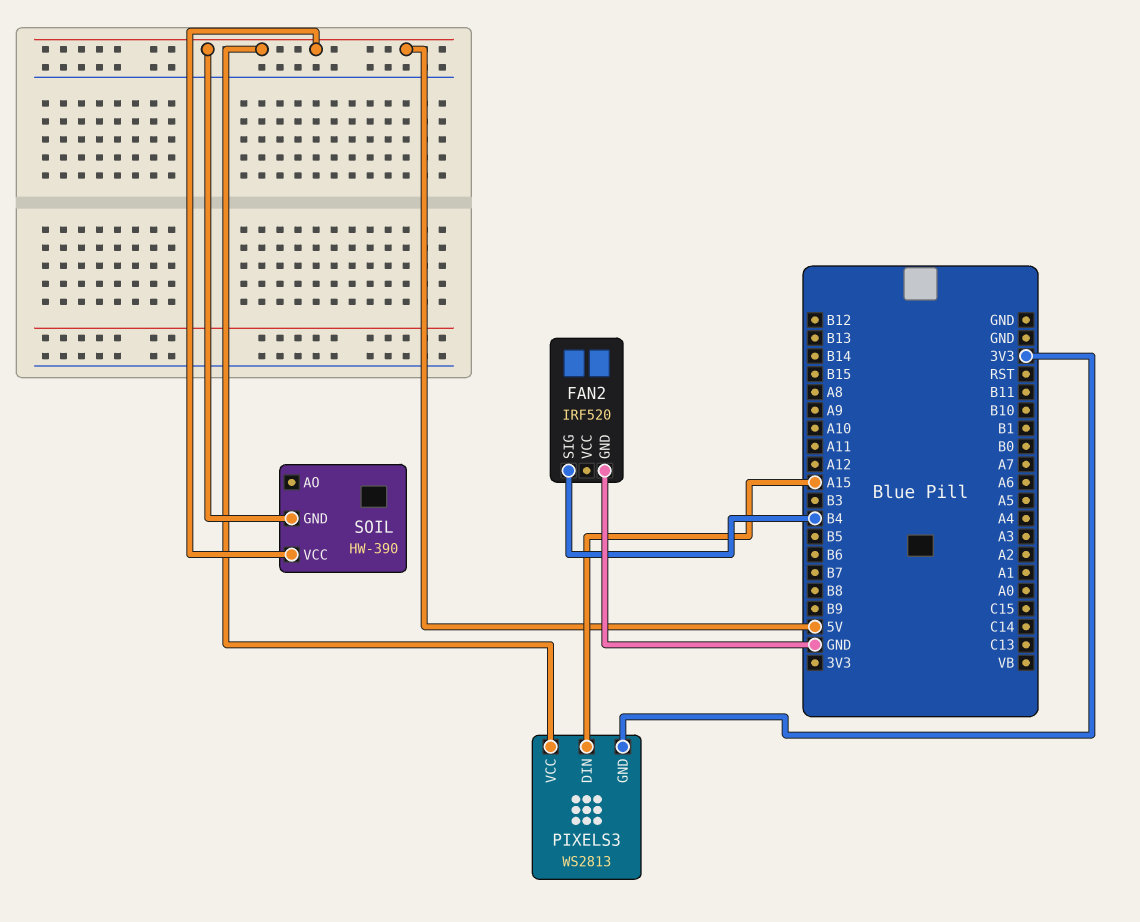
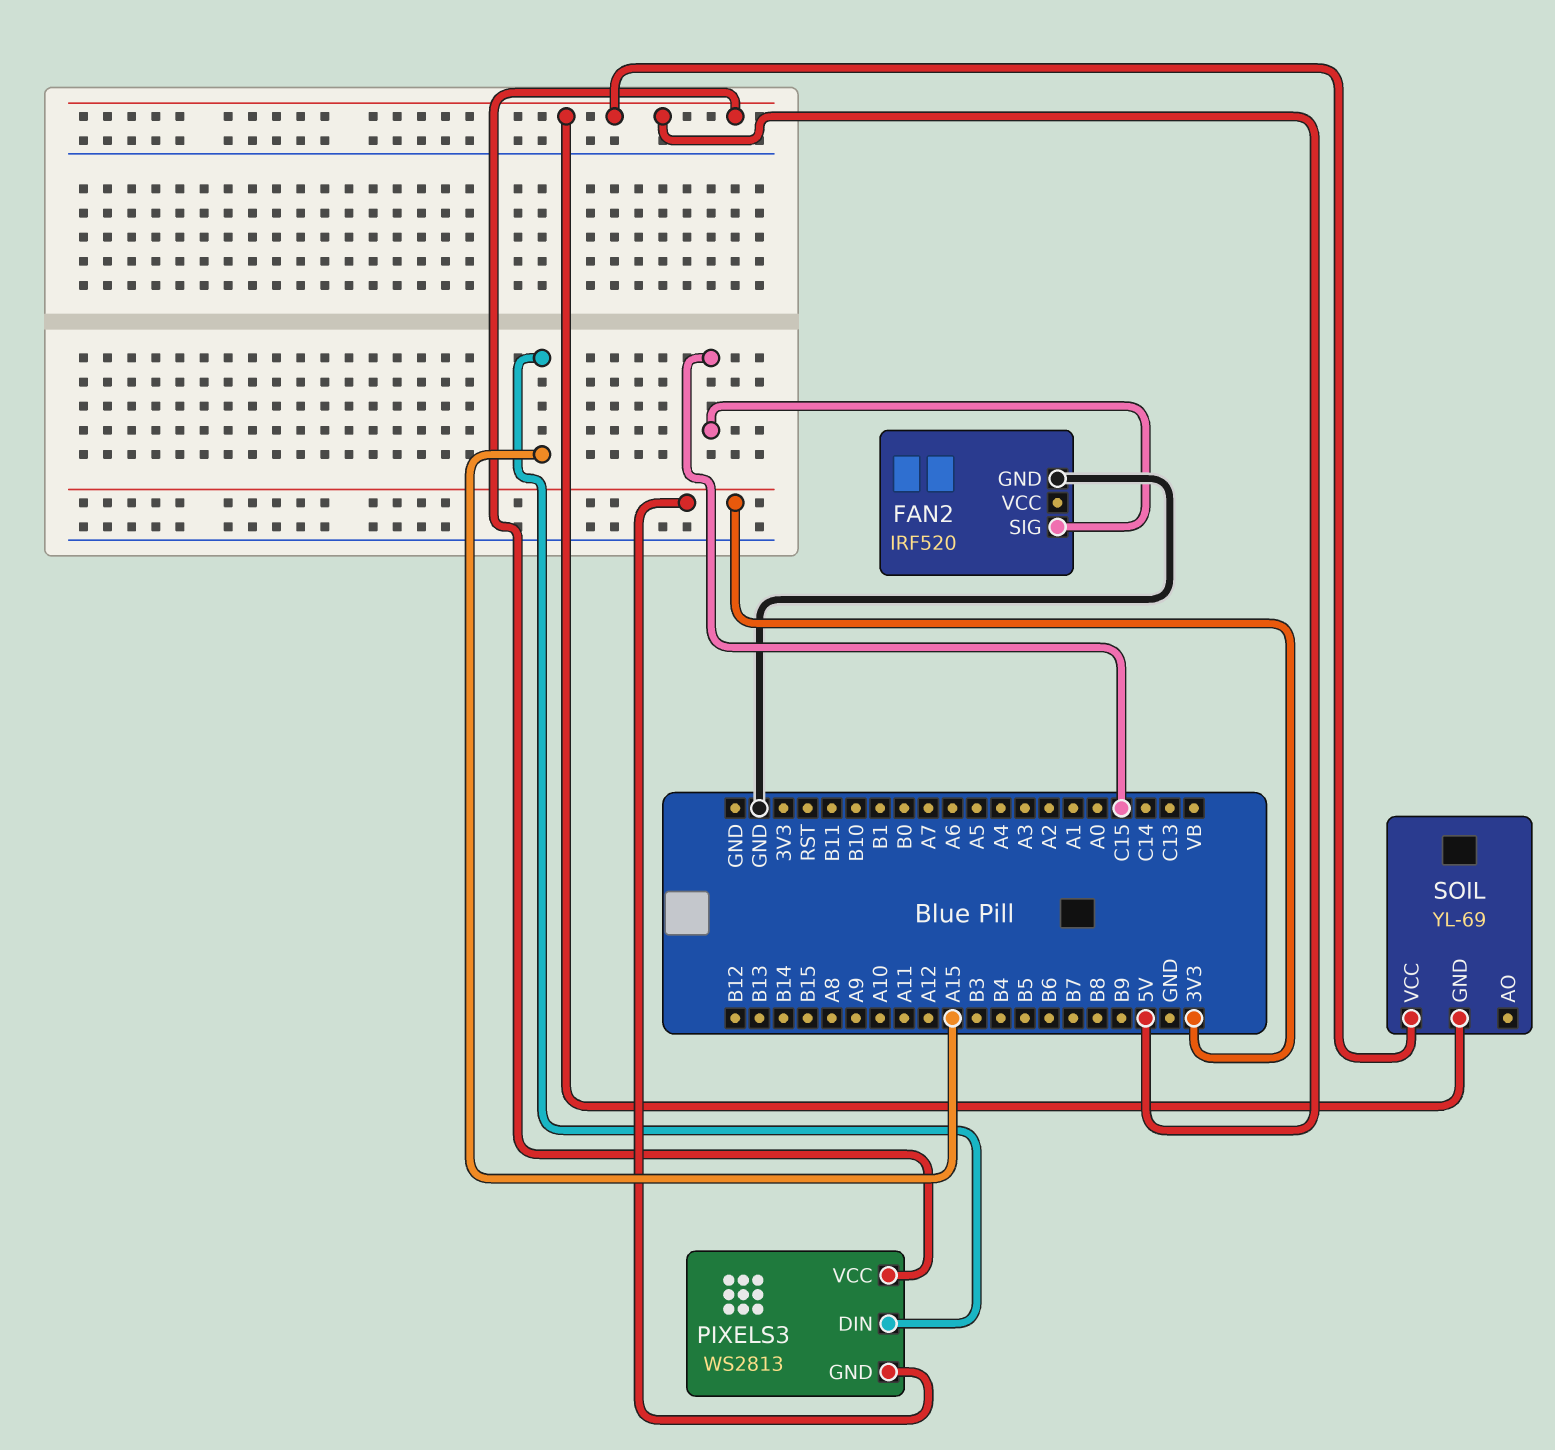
FAN2 pin SIG: B4 -> C15
SOIL: HW-390 -> YL-69

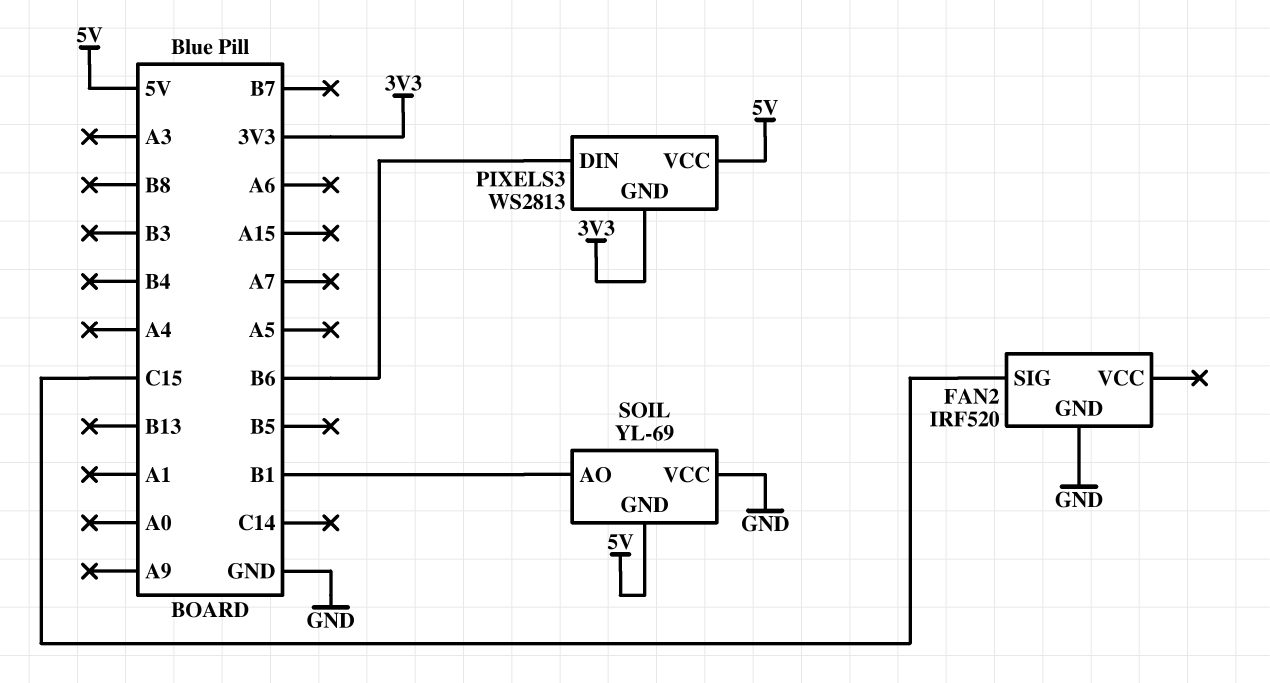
PIXELS3 pin DIN: A15 -> B6
SOIL pin AO: none -> B1
SOIL pin VCC: 5V -> GND

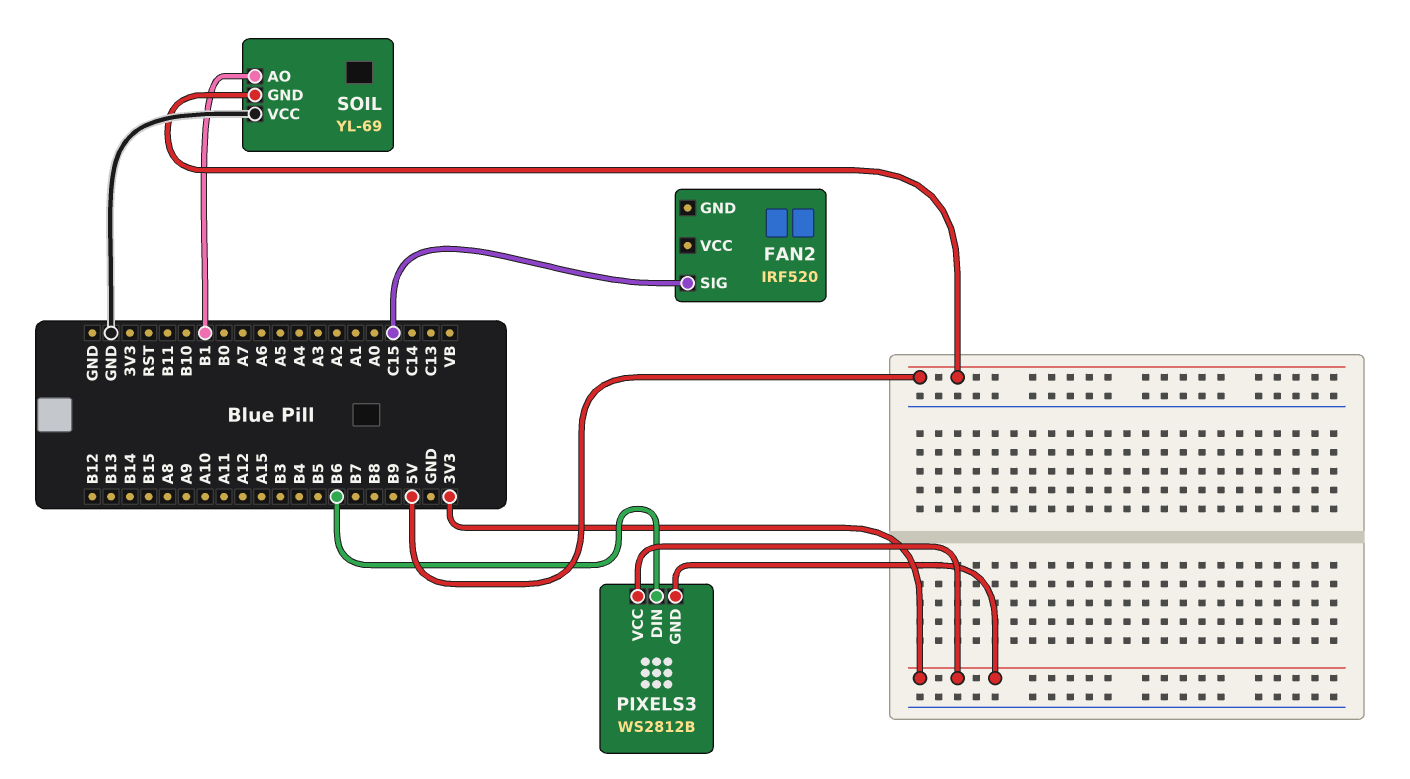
FAN2 pin GND: GND -> none
PIXELS3: WS2813 -> WS2812B
PIXELS3 pin VCC: 5V -> 3V3

